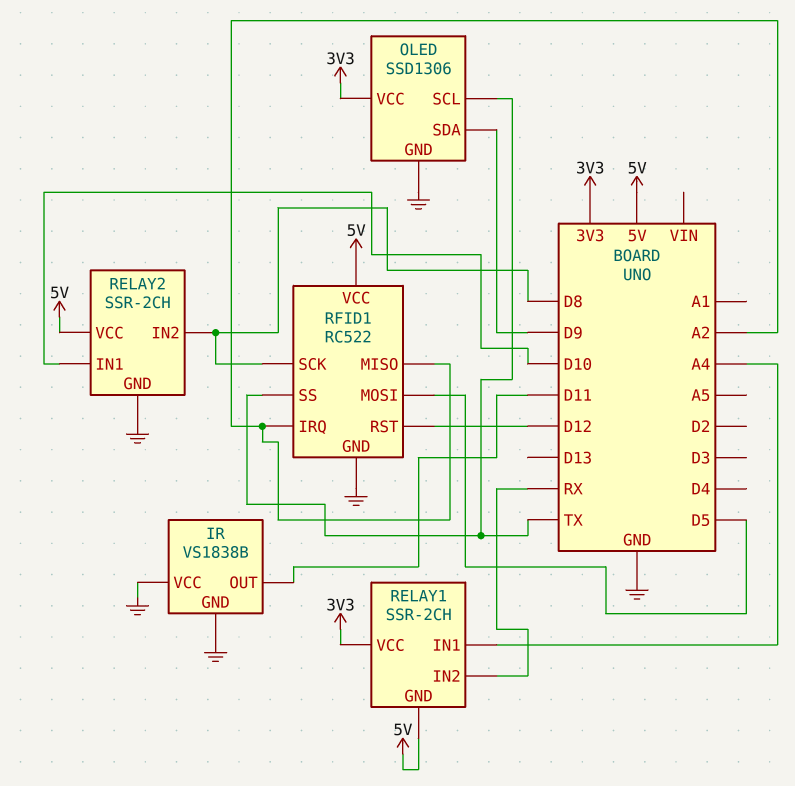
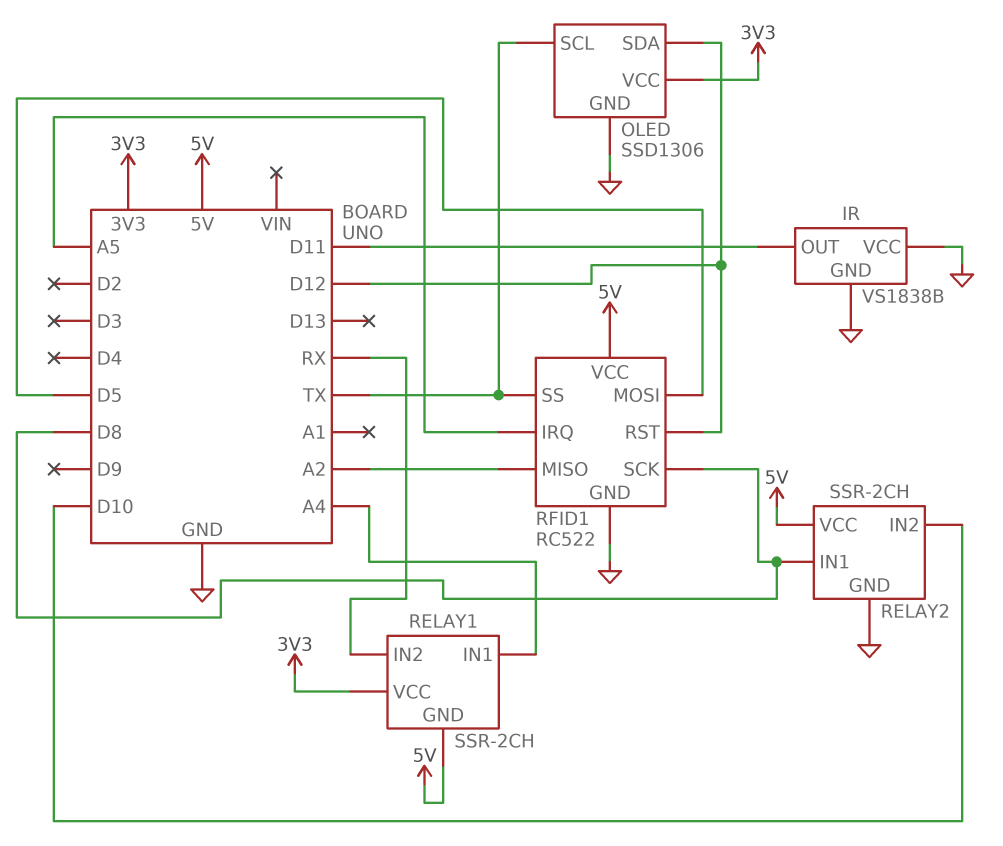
OLED pin SDA: D9 -> D12
RELAY2 pin IN1: D10 -> D8
RELAY2 pin IN2: D8 -> D10
RFID1 pin IRQ: A2 -> A5

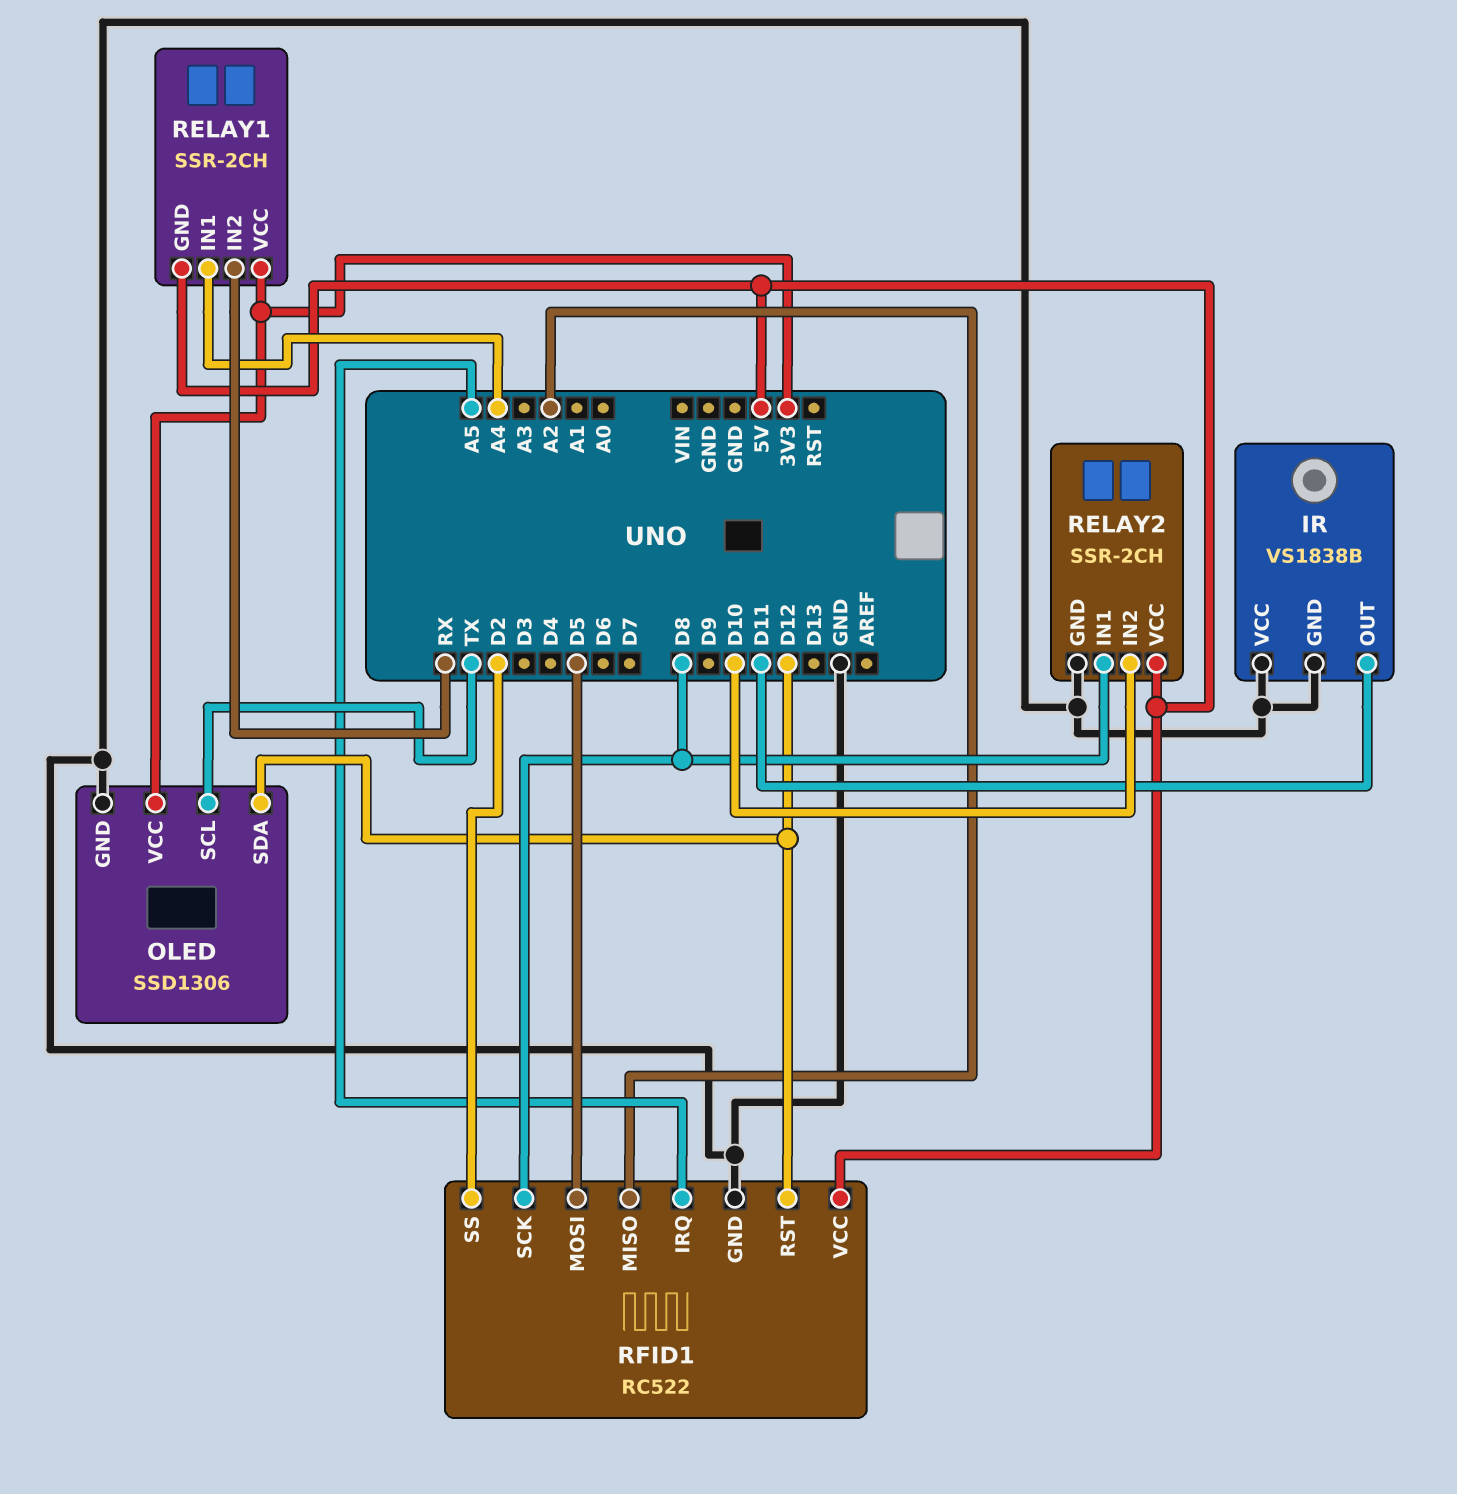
RFID1 pin SS: TX -> D2

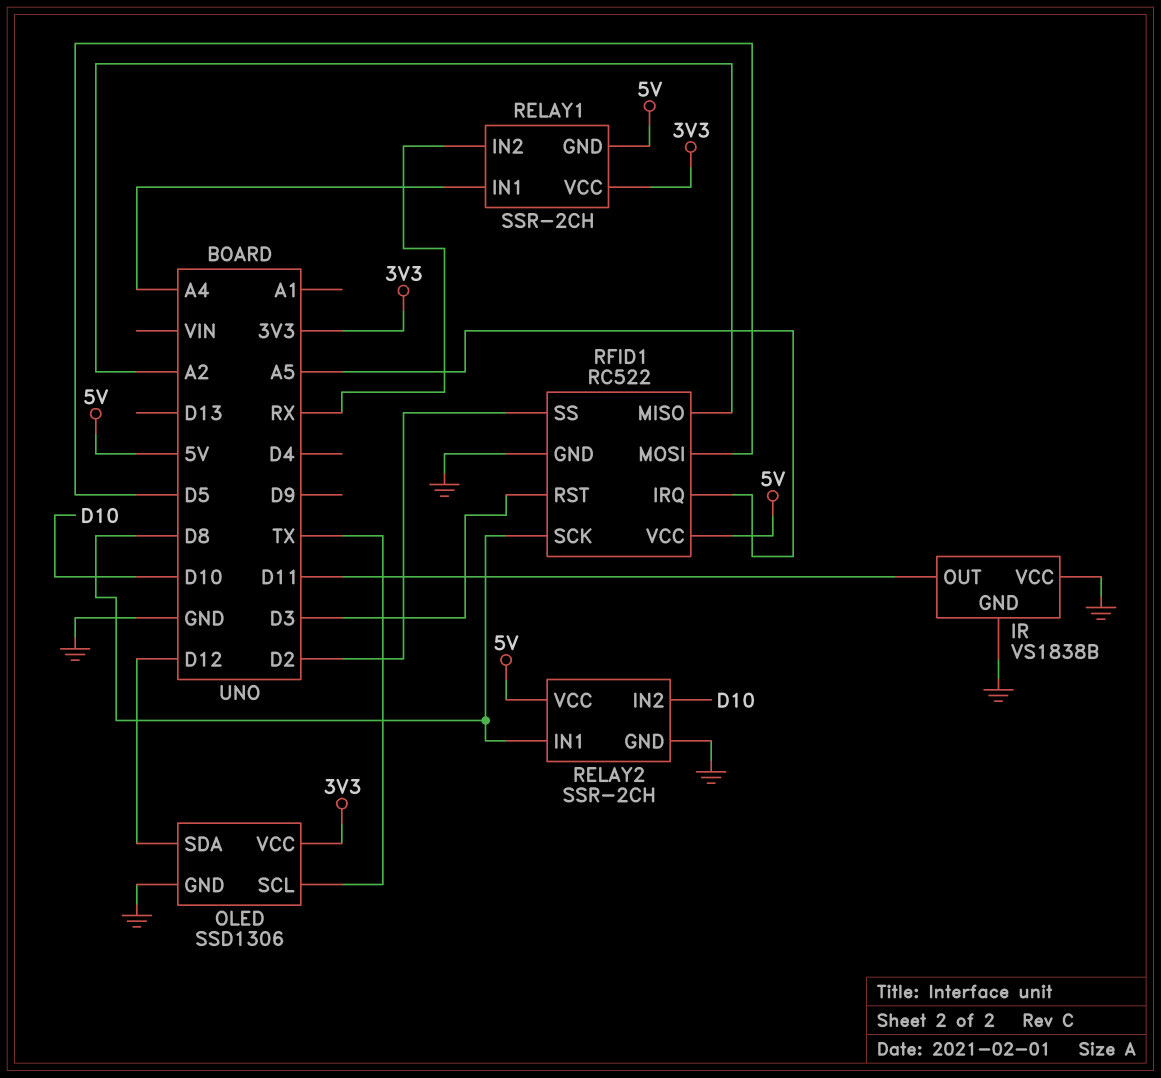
RFID1 pin RST: D12 -> D3

